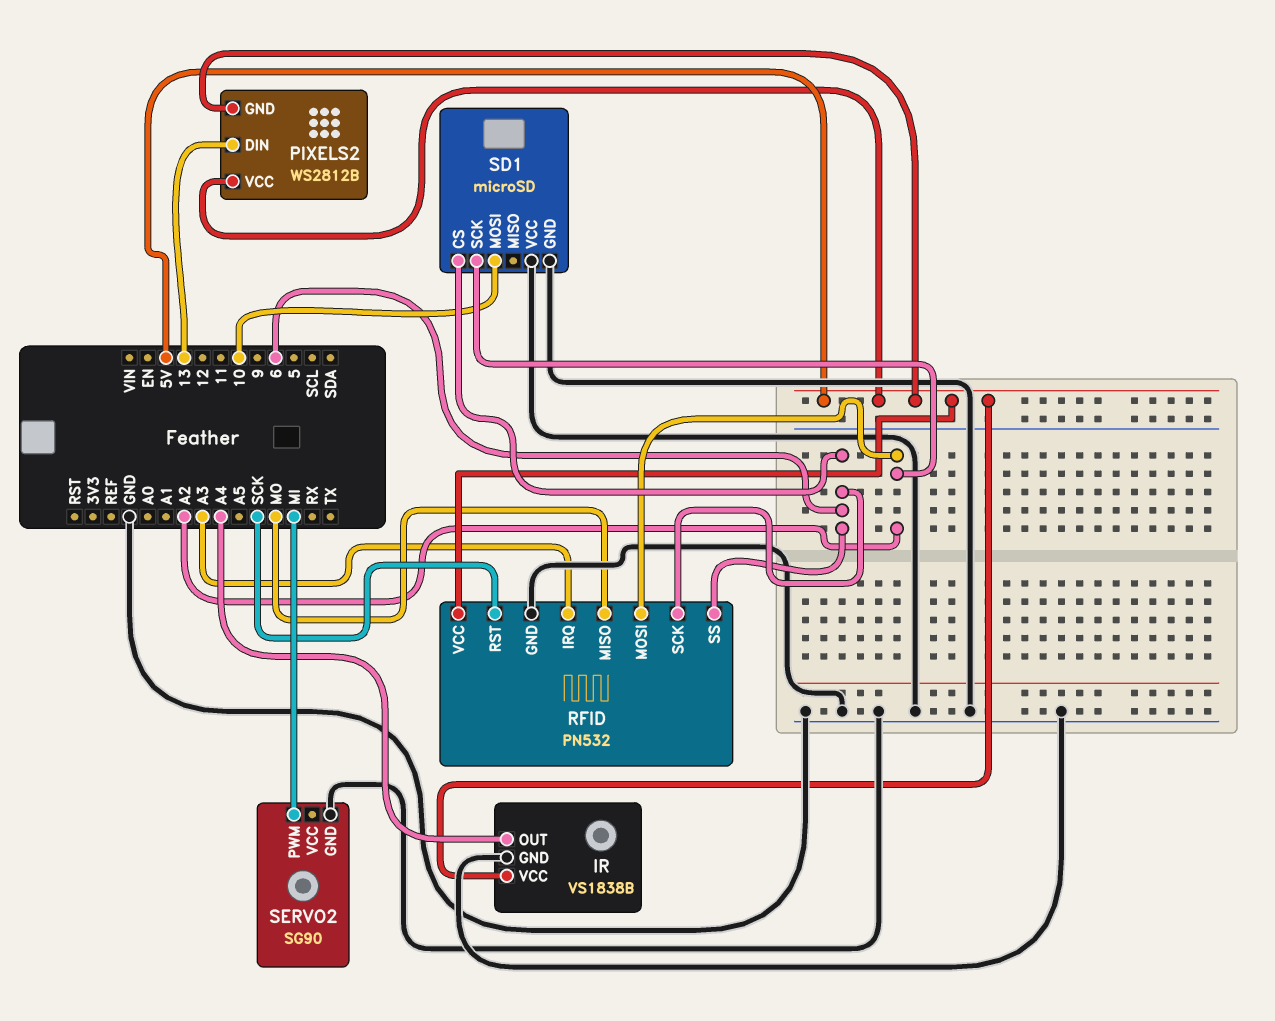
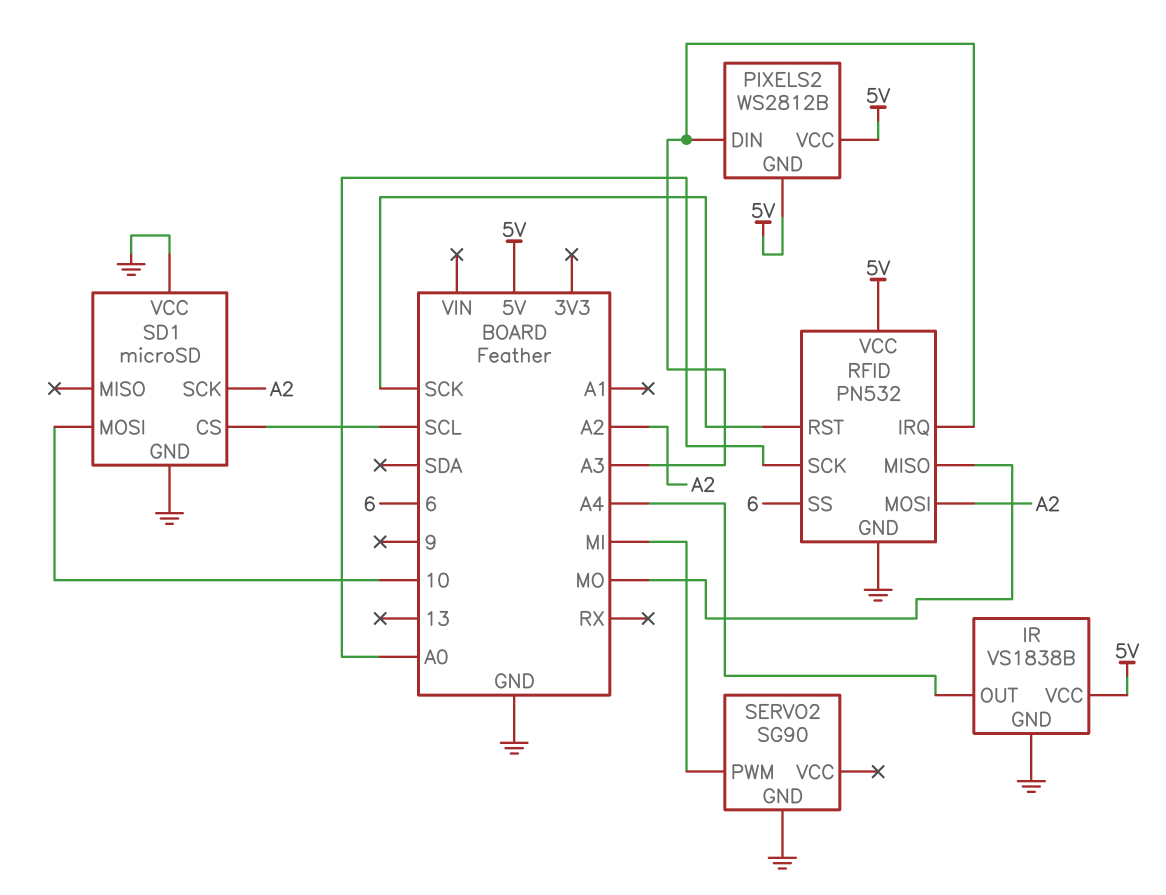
PIXELS2 pin DIN: 13 -> A3
RFID pin SCK: 6 -> A0
SD1 pin CS: 6 -> SCL

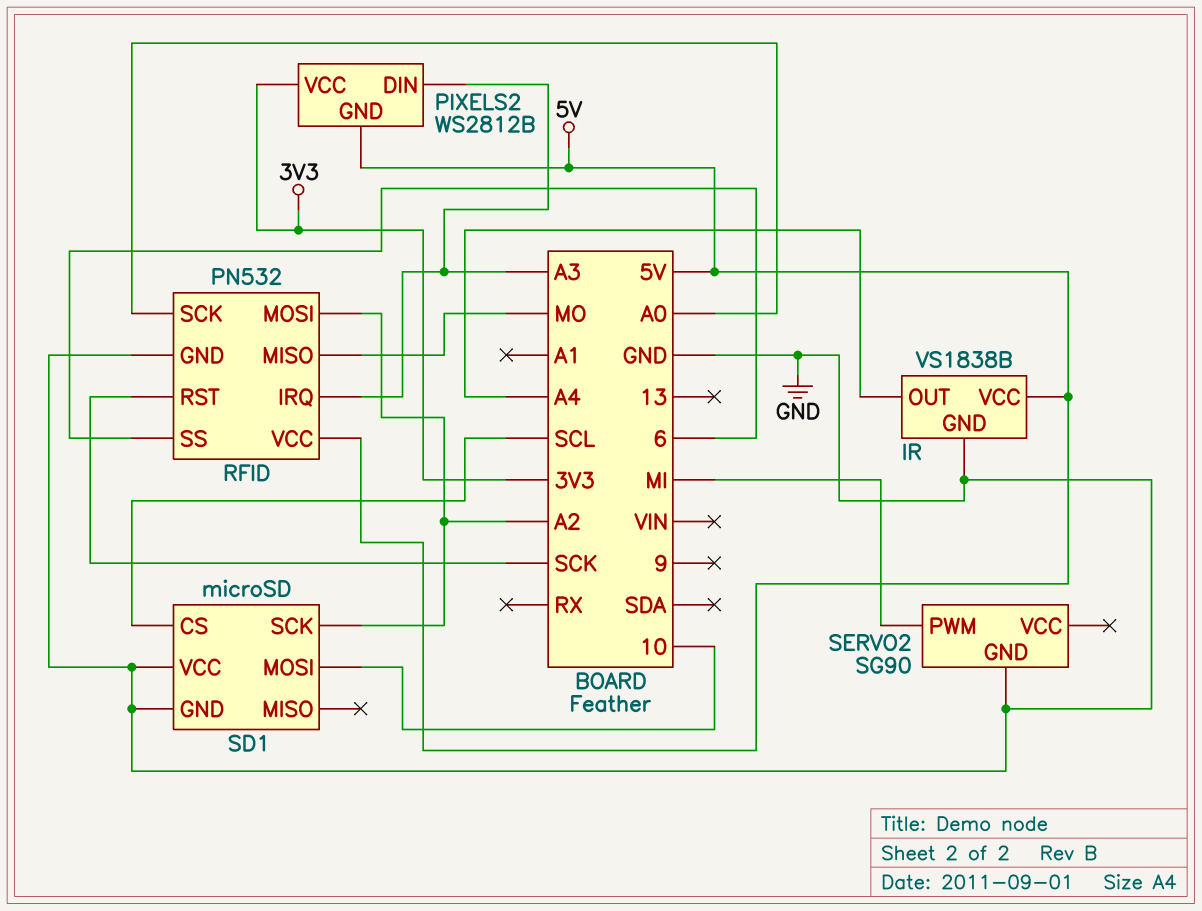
PIXELS2 pin VCC: 5V -> 3V3

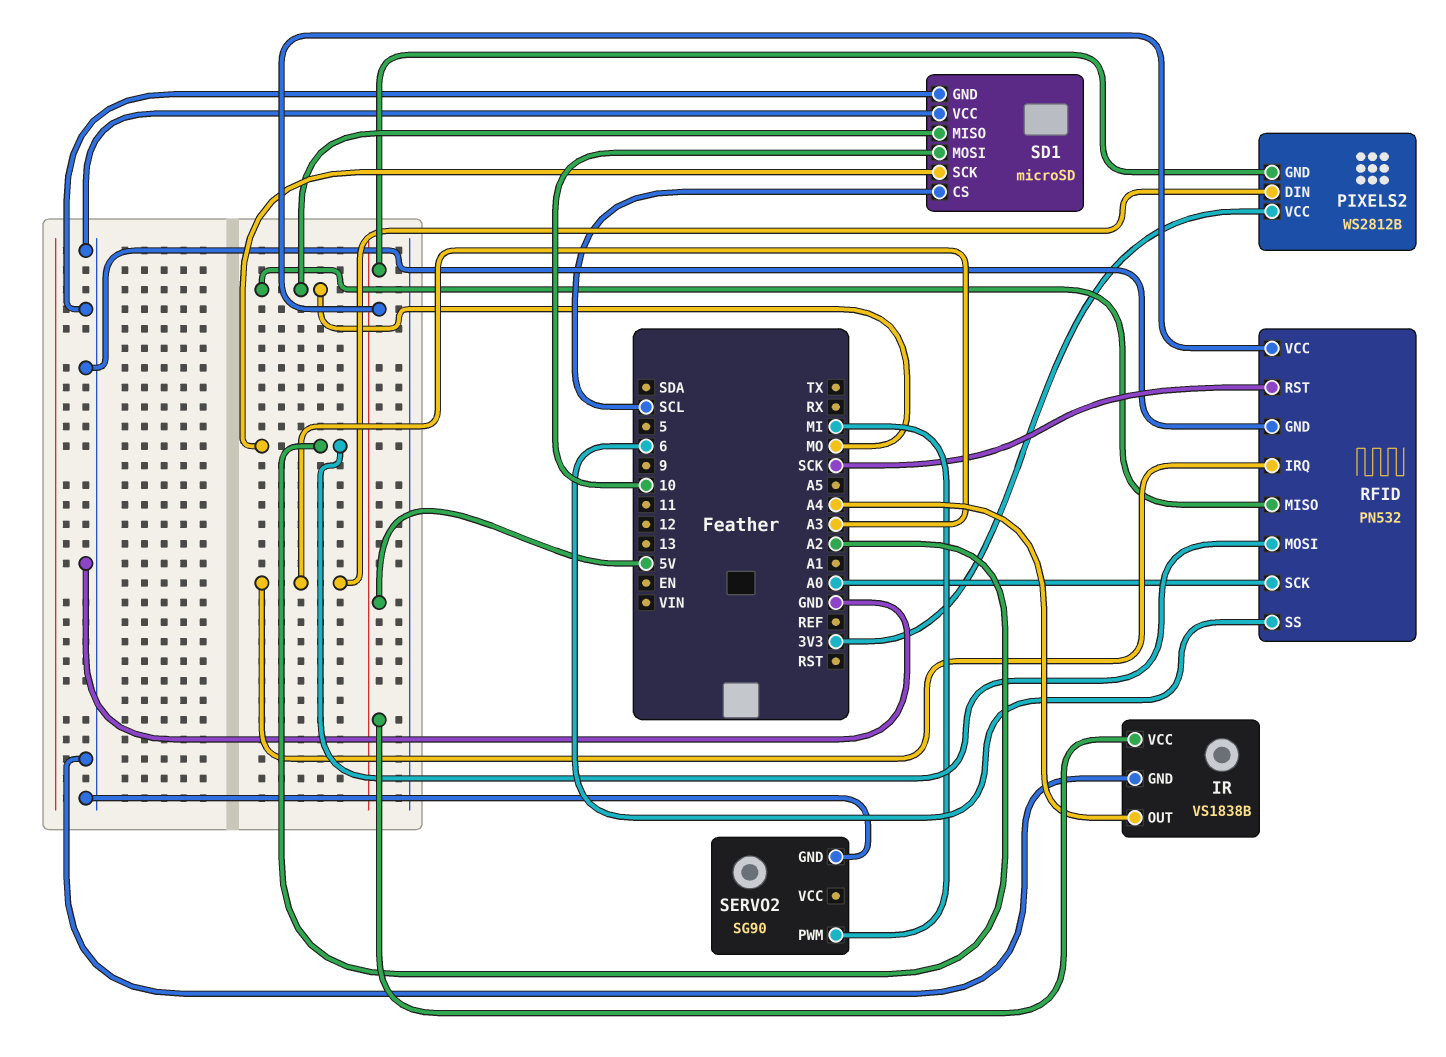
SD1 pin MISO: none -> MO

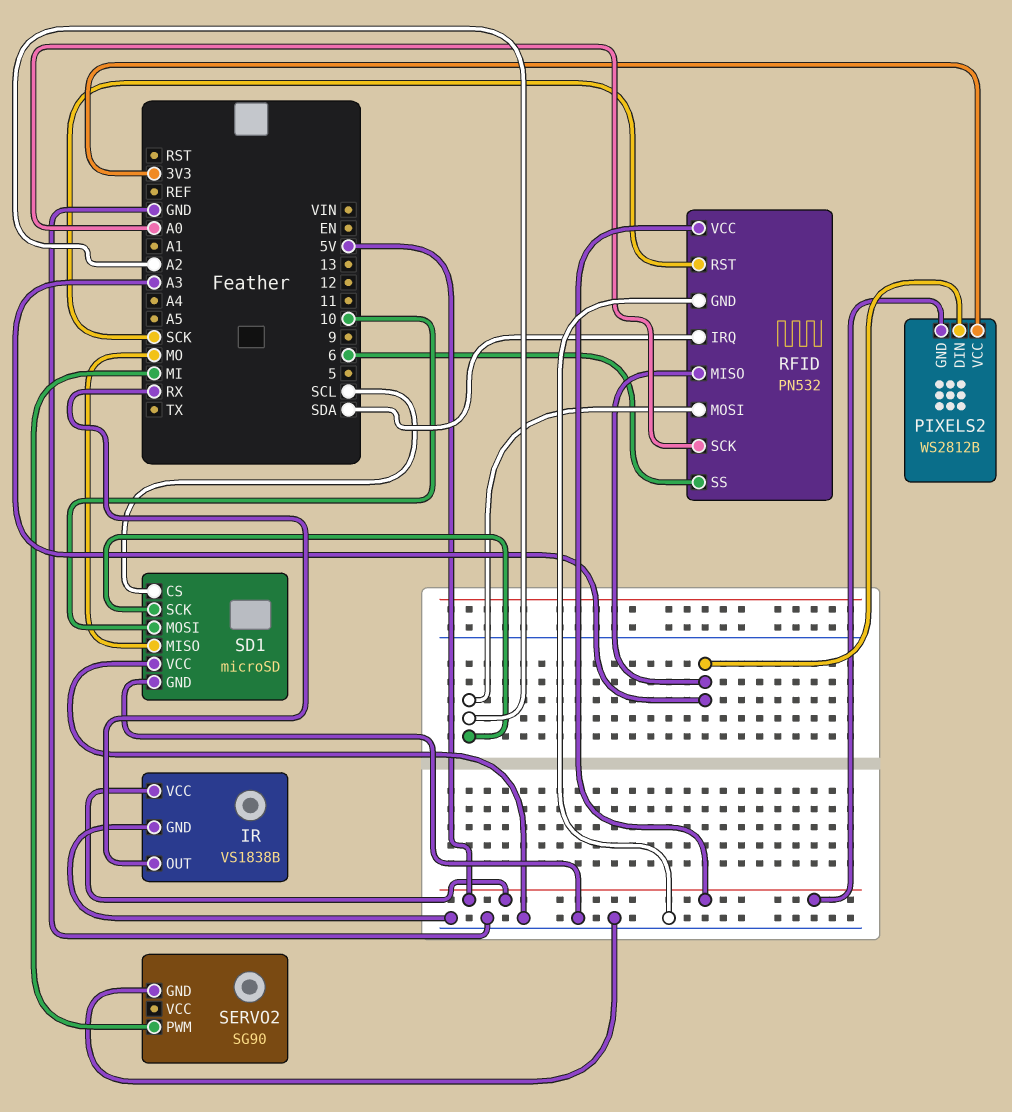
IR pin OUT: A4 -> RX
RFID pin IRQ: A3 -> SDA
RFID pin MISO: MO -> A3

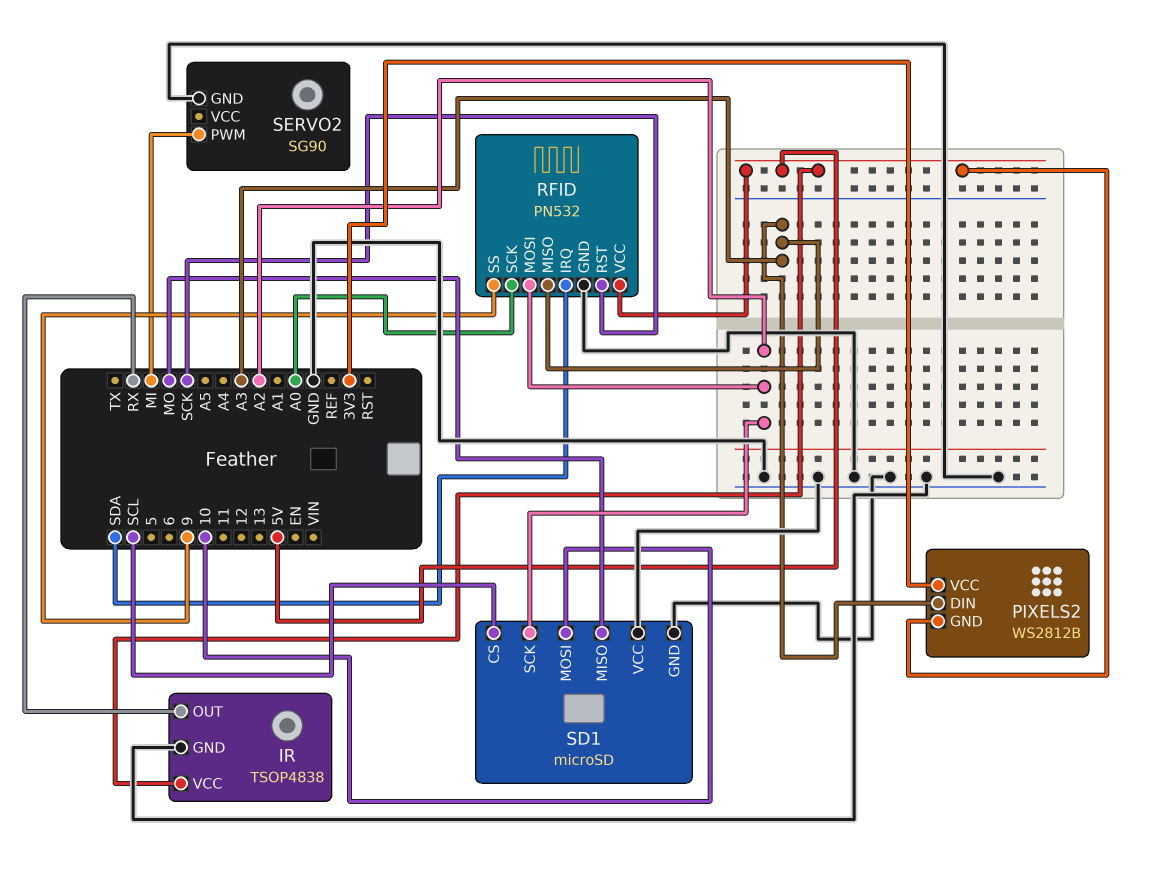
IR: VS1838B -> TSOP4838
RFID pin SS: 6 -> 9

